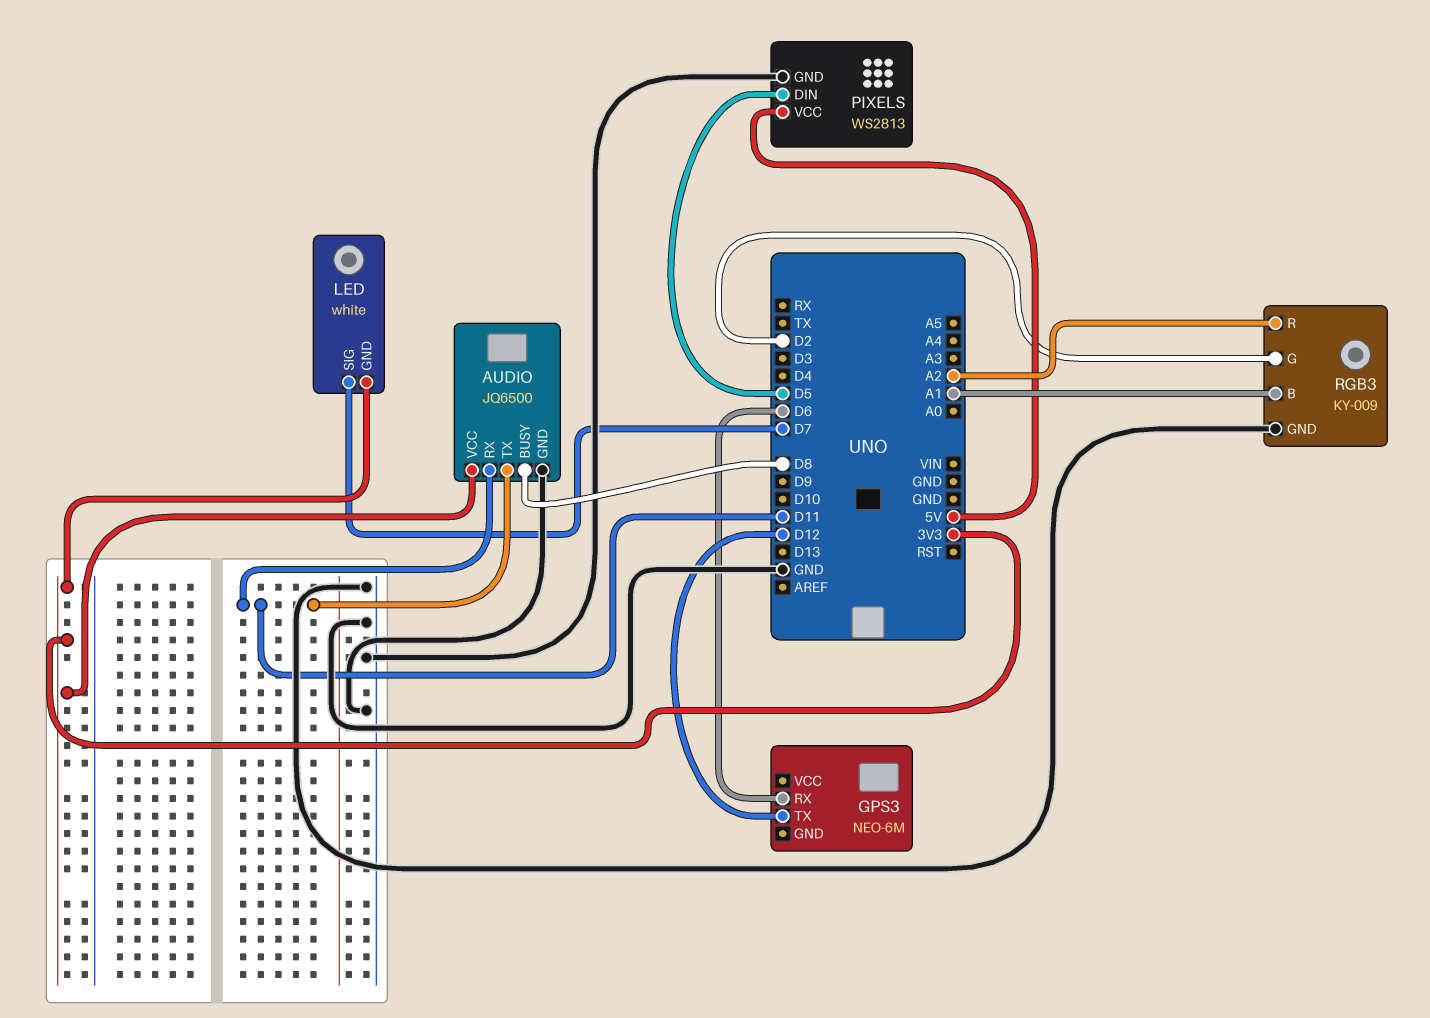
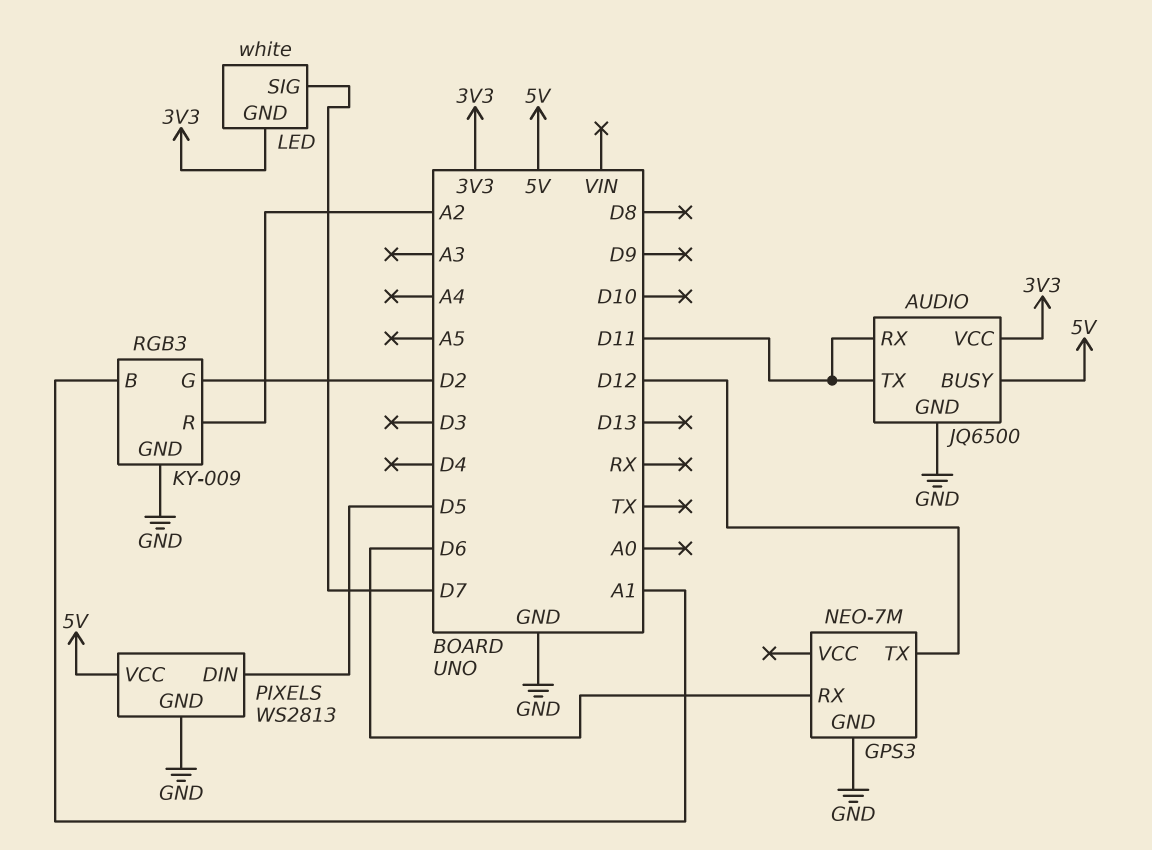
AUDIO pin BUSY: D8 -> 5V
GPS3: NEO-6M -> NEO-7M
GPS3 pin GND: none -> GND

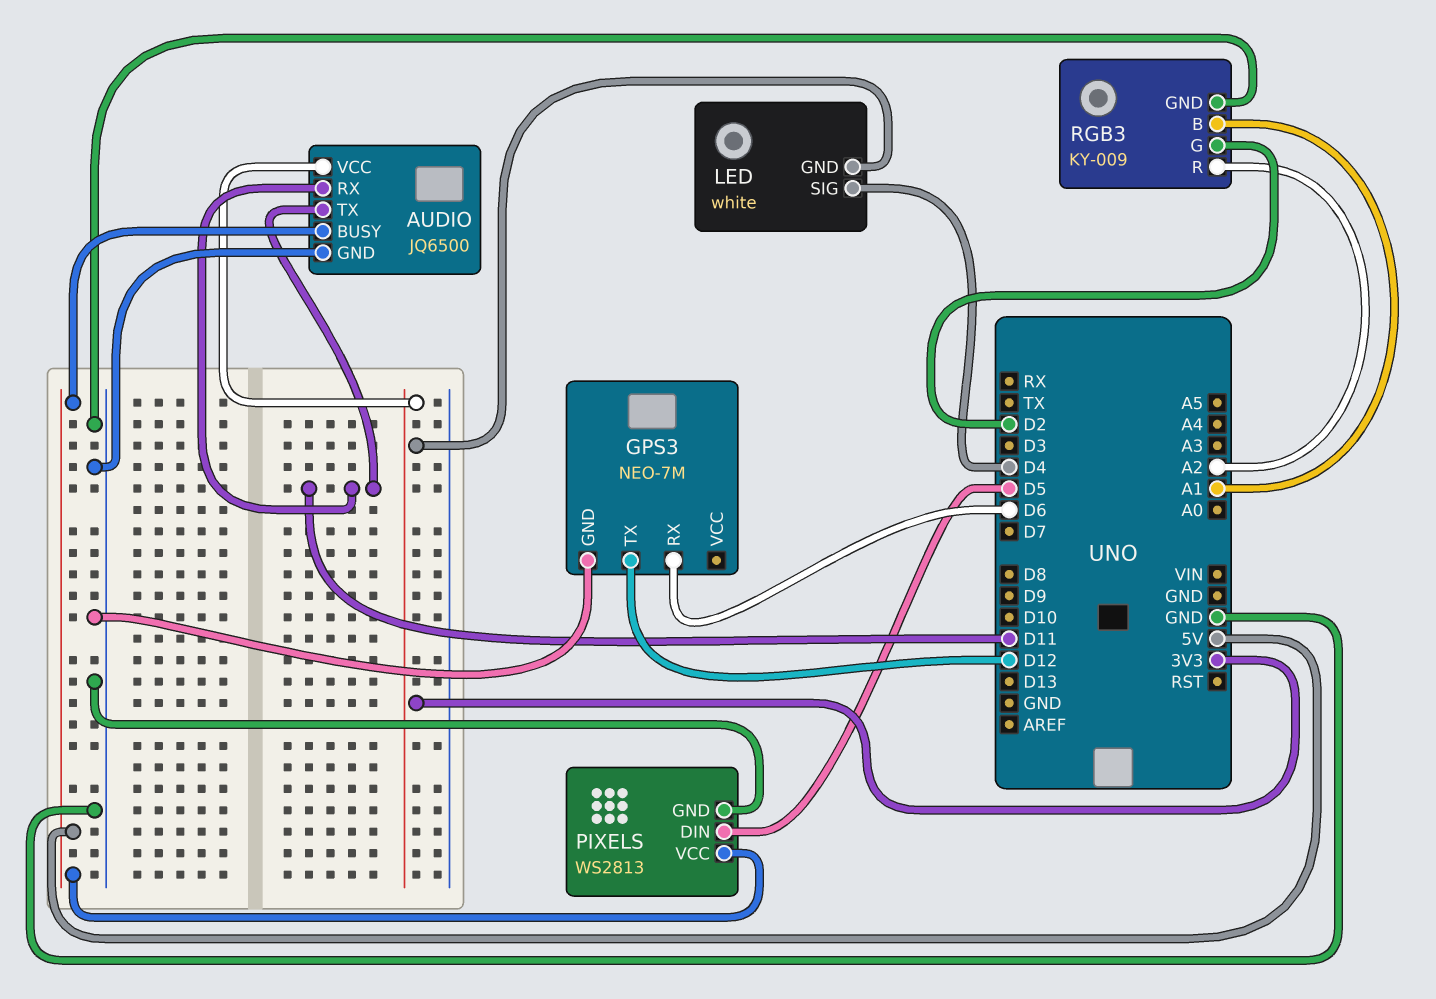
LED pin SIG: D7 -> D4

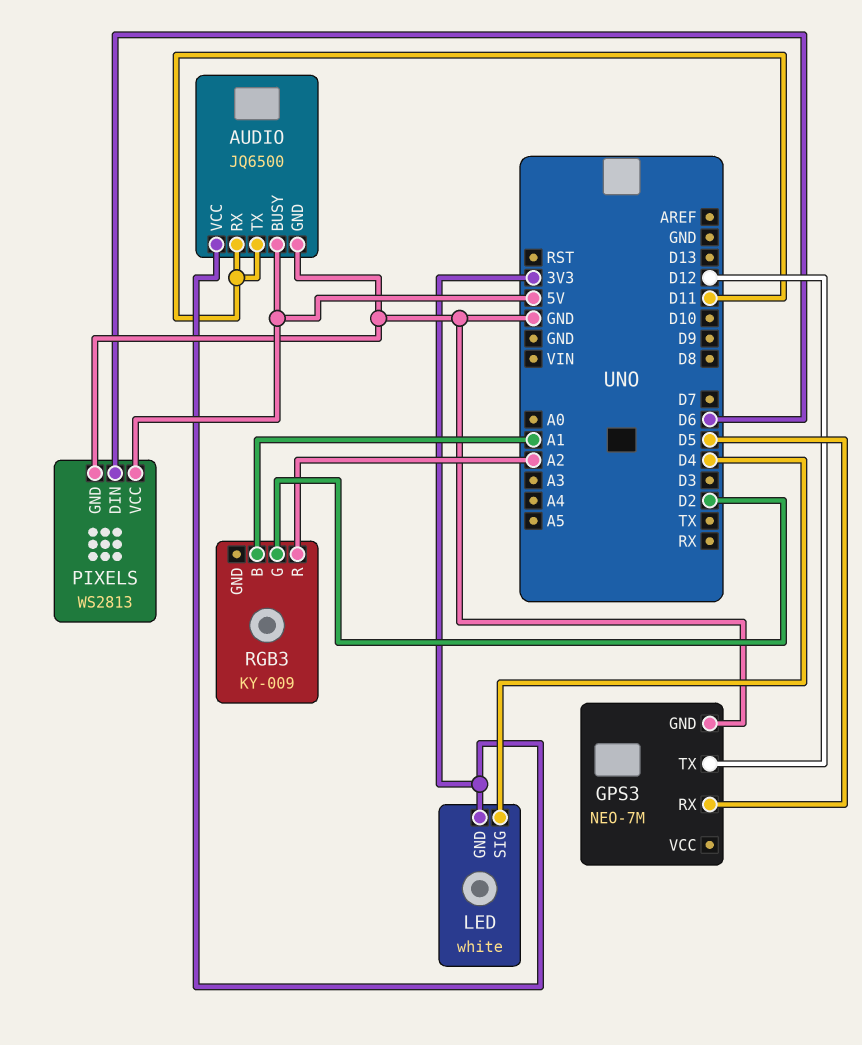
GPS3 pin RX: D6 -> D5
PIXELS pin DIN: D5 -> D6
RGB3 pin GND: GND -> none

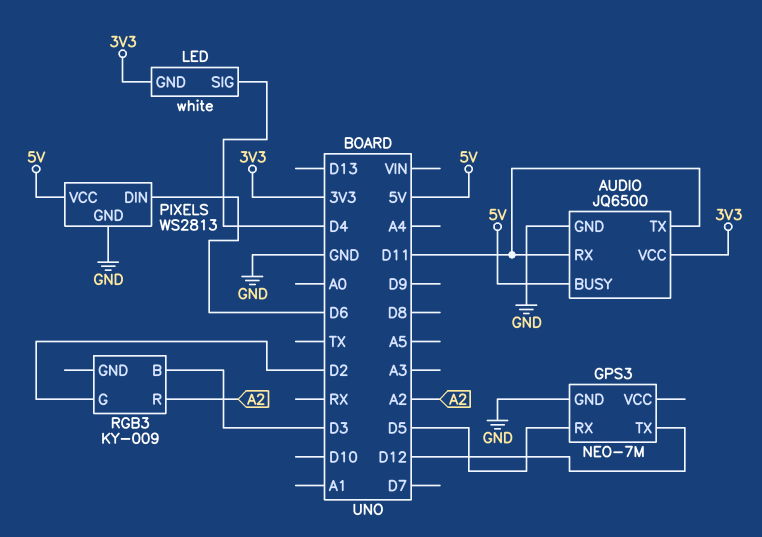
RGB3 pin B: A1 -> D3

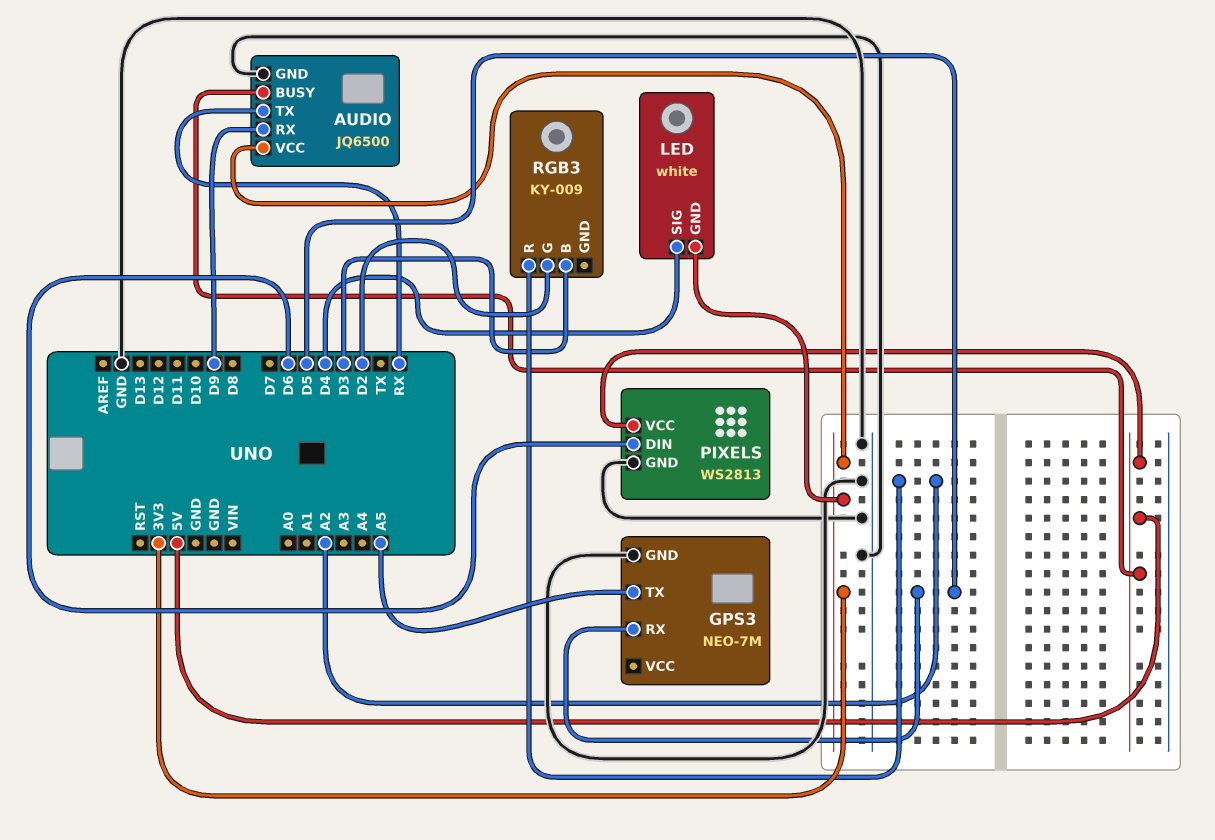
AUDIO pin RX: D11 -> D9
AUDIO pin TX: D11 -> RX
GPS3 pin TX: D12 -> A5

